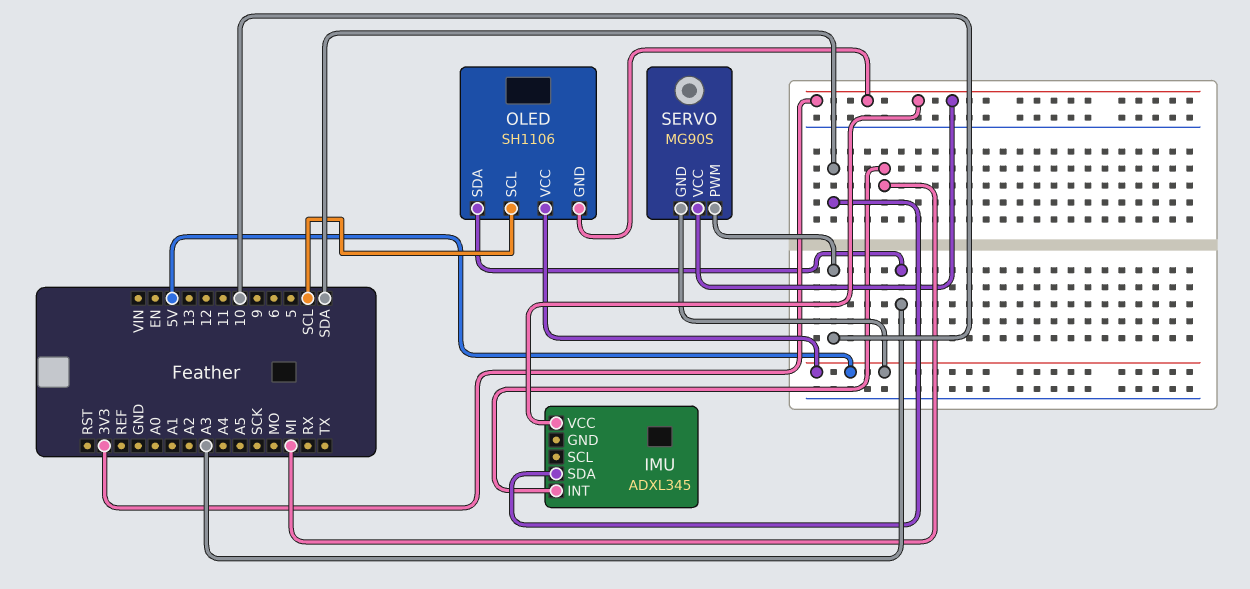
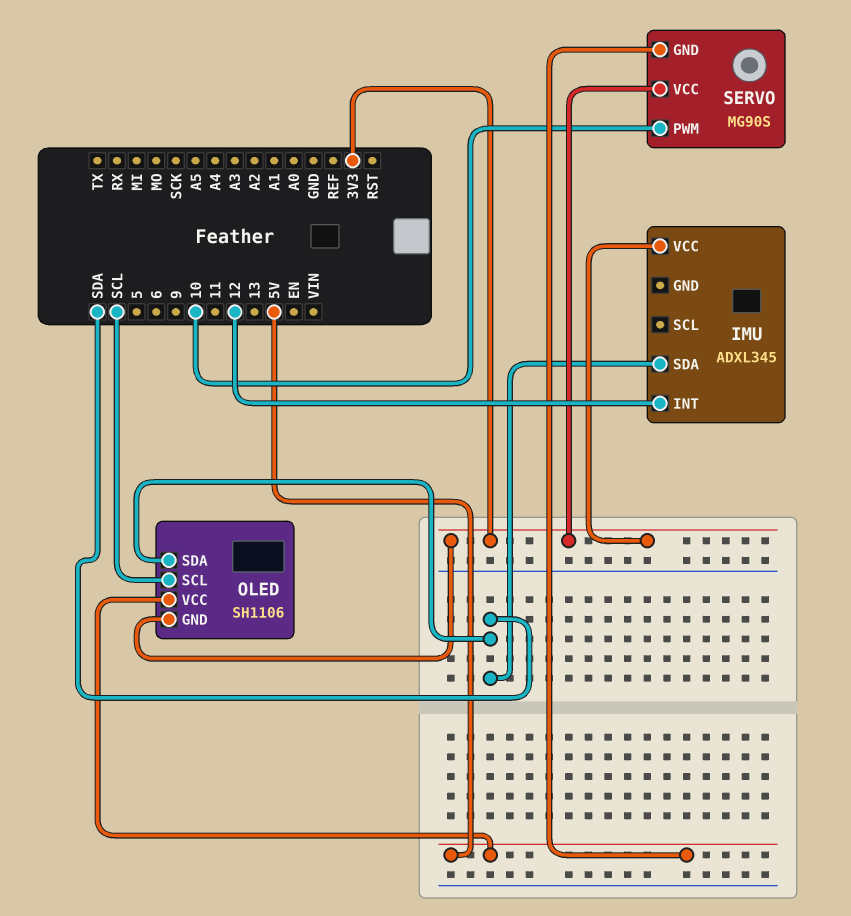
IMU pin INT: MI -> 12
OLED pin SDA: A3 -> SDA

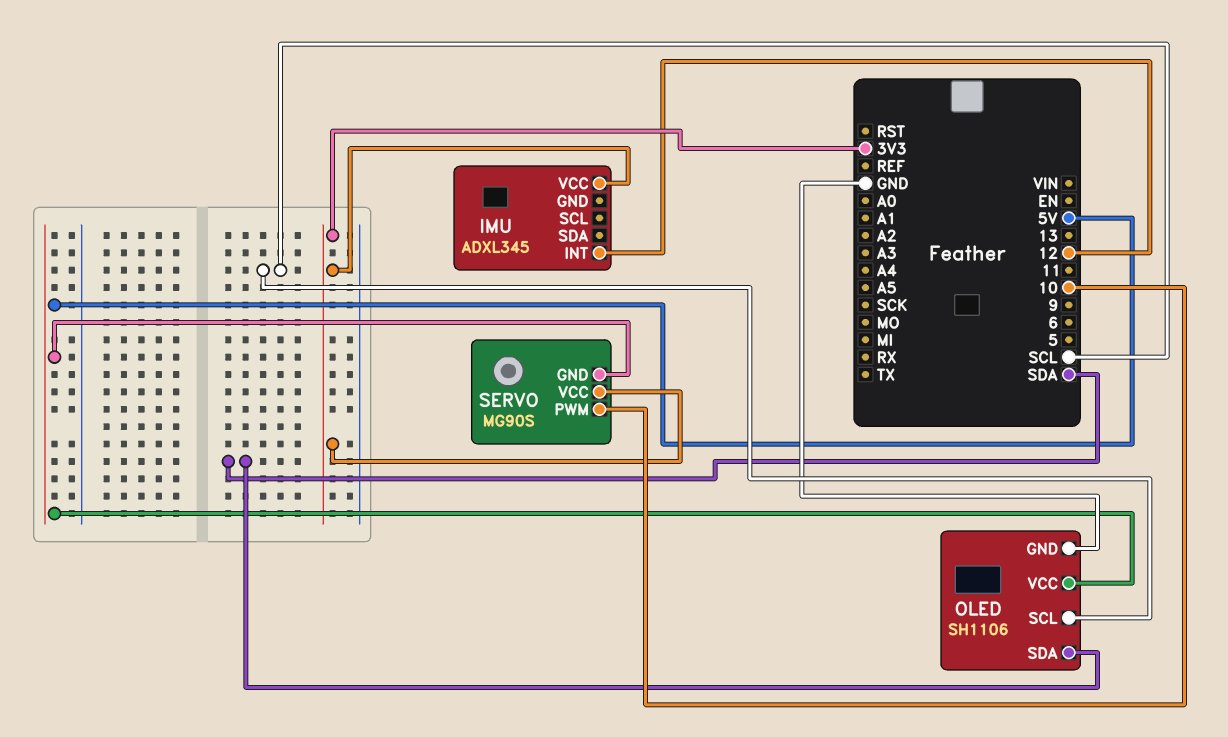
IMU pin SDA: SDA -> none
OLED pin GND: 3V3 -> GND

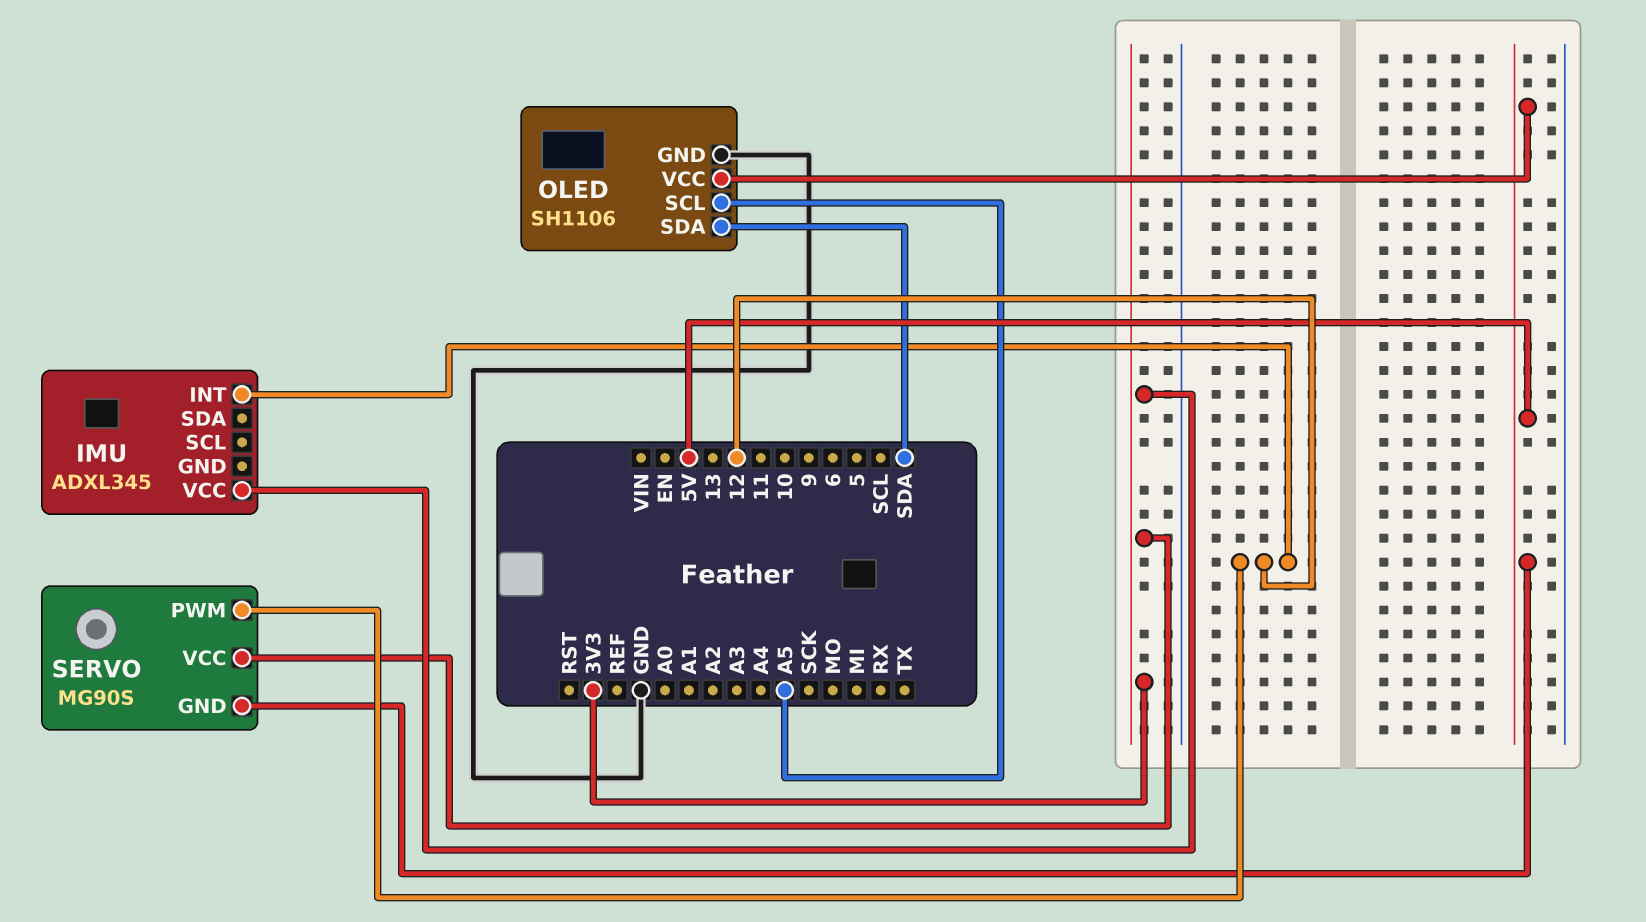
OLED pin SCL: SCL -> A5
SERVO pin PWM: 10 -> 12

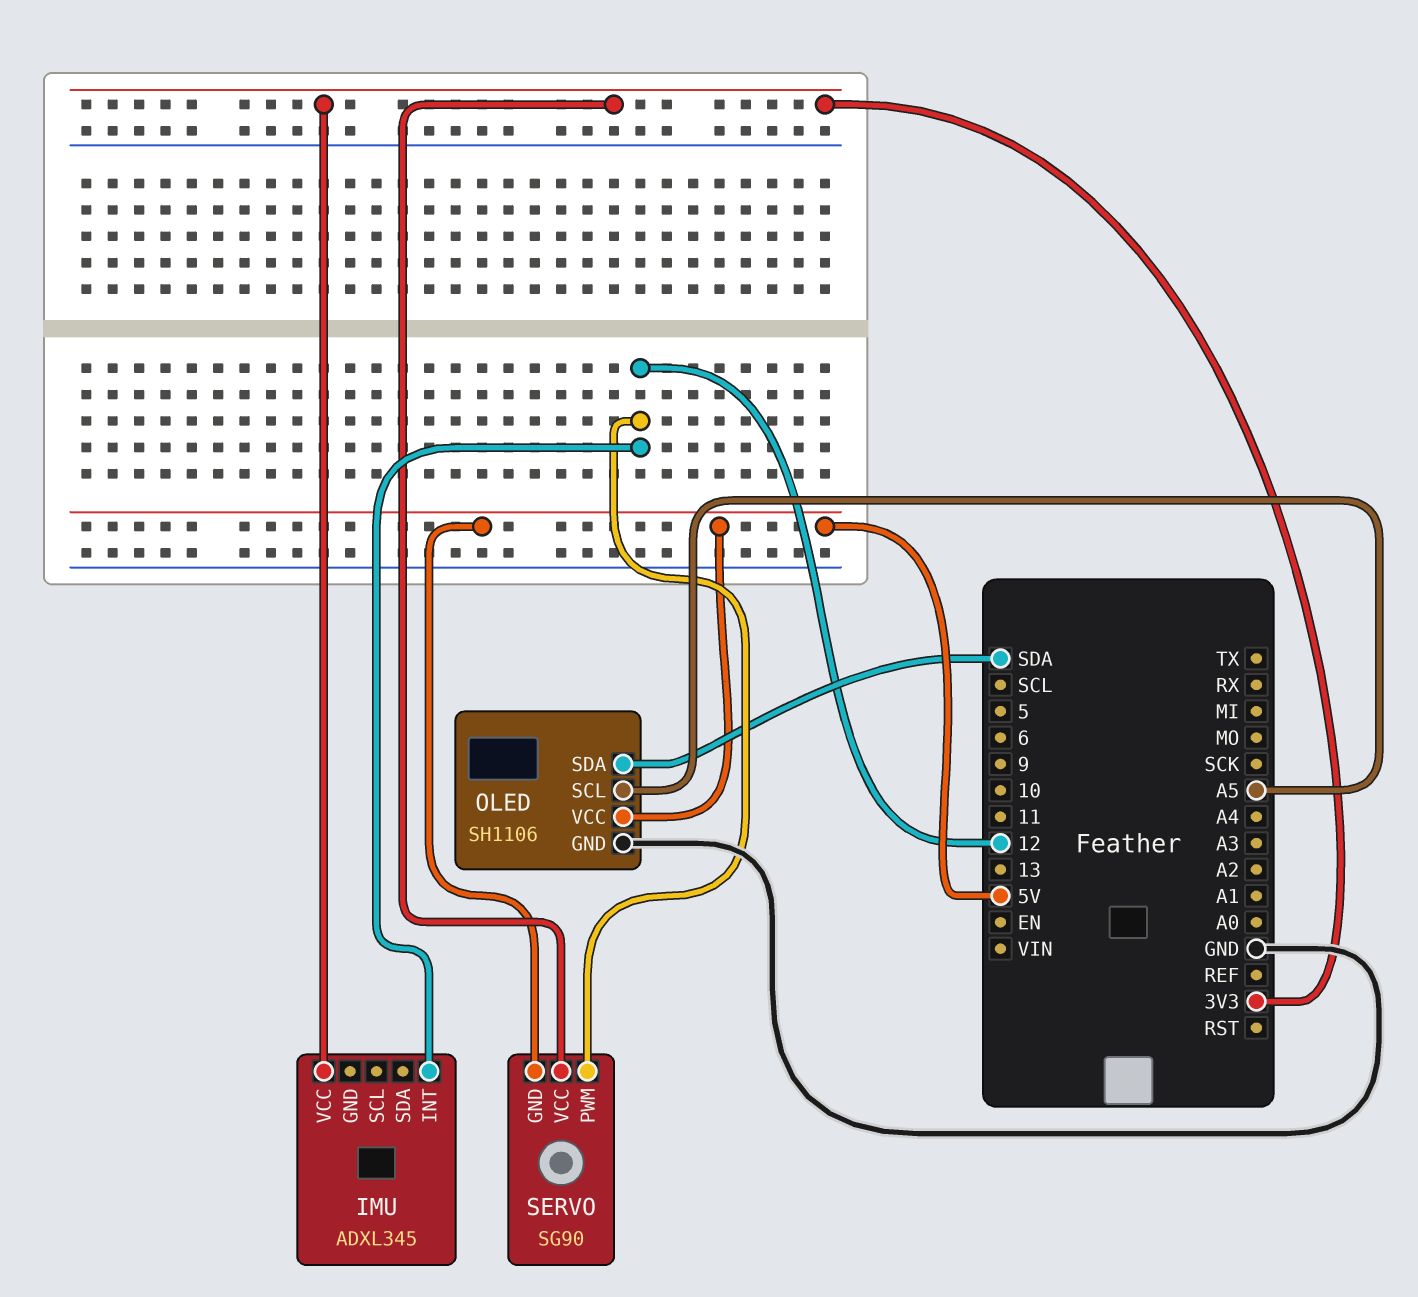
SERVO: MG90S -> SG90

